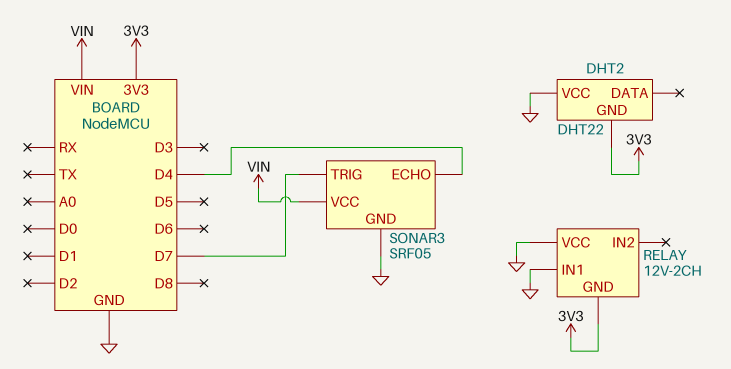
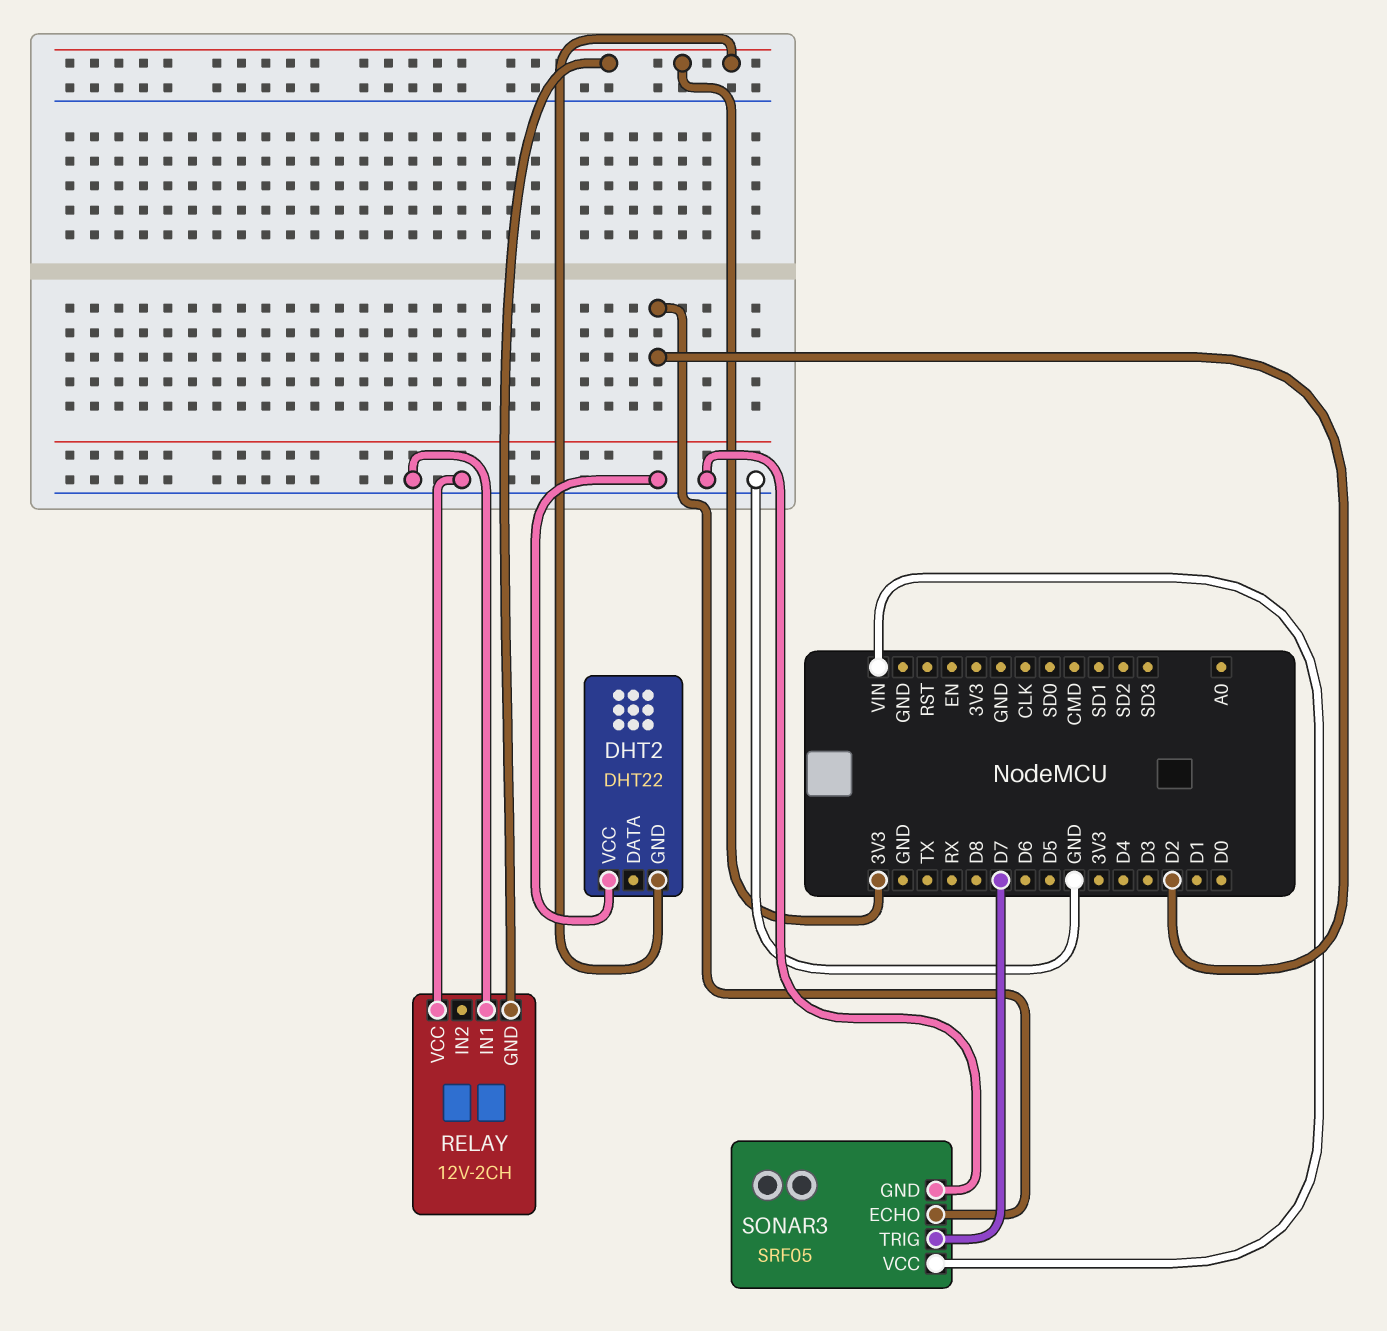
SONAR3 pin ECHO: D4 -> D2

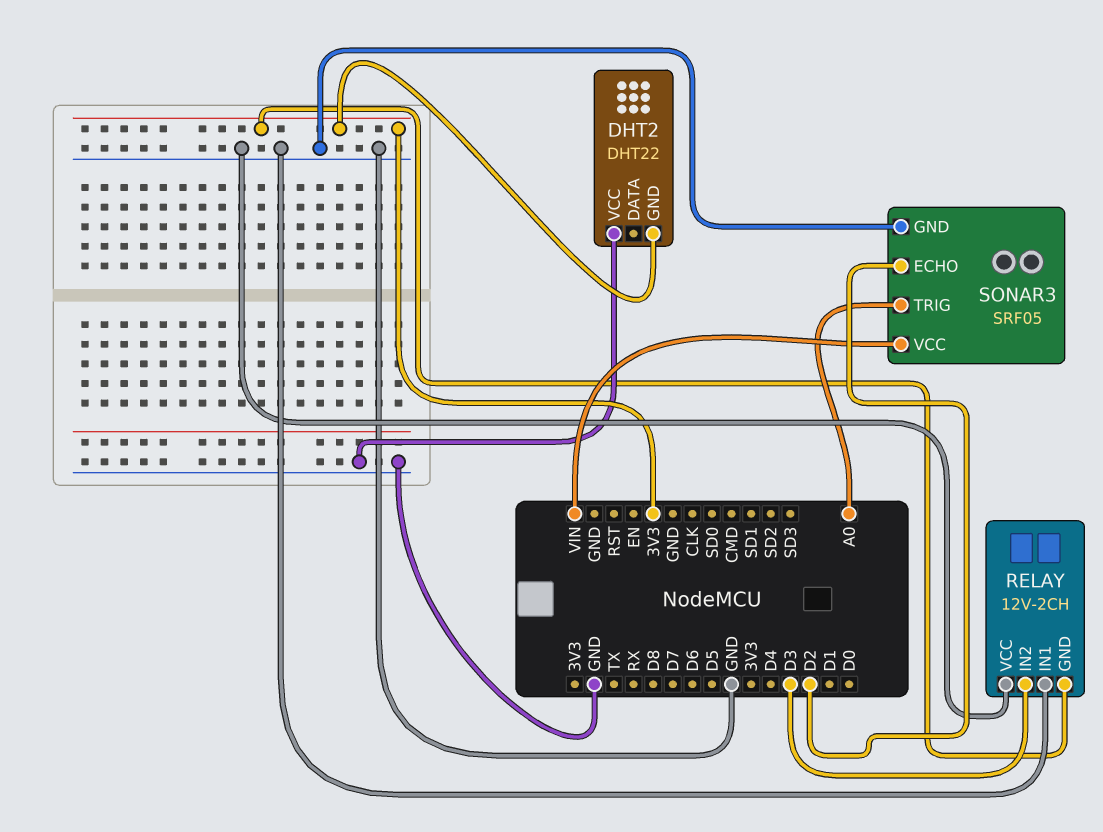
RELAY pin IN2: none -> D3
SONAR3 pin TRIG: D7 -> A0

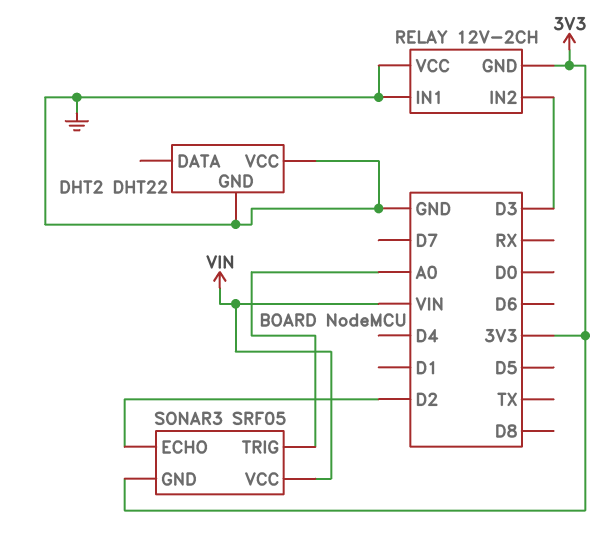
DHT2 pin GND: 3V3 -> GND
SONAR3 pin GND: GND -> 3V3

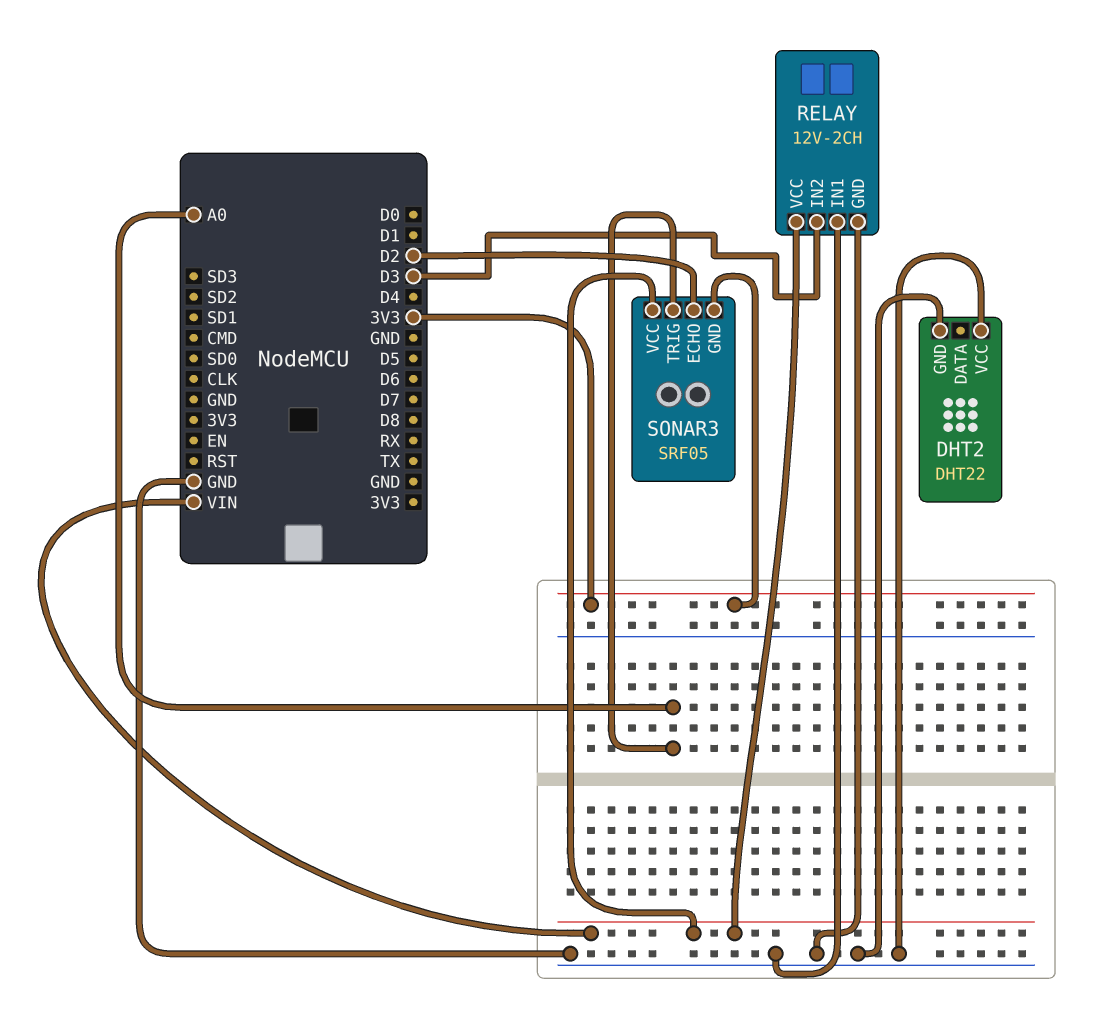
RELAY pin GND: 3V3 -> GND
RELAY pin VCC: GND -> VIN

